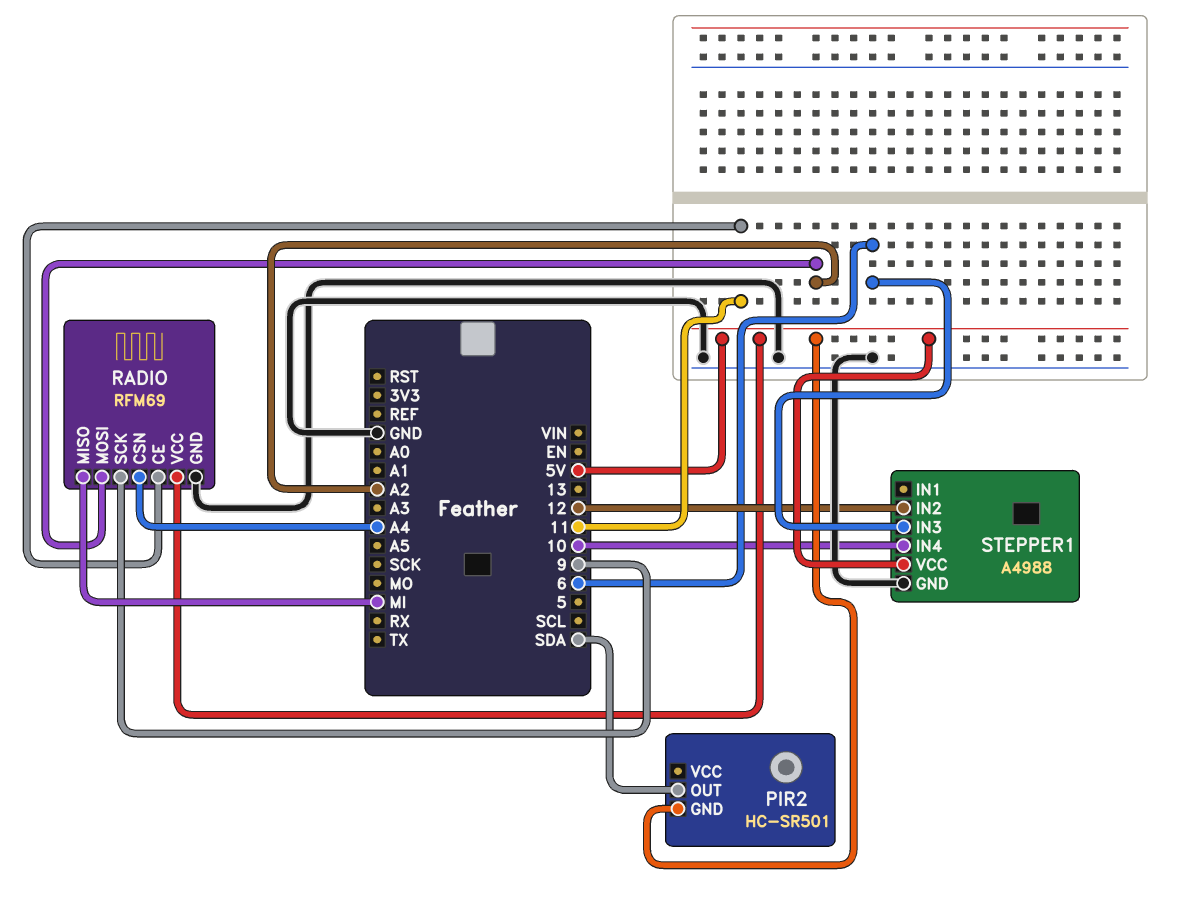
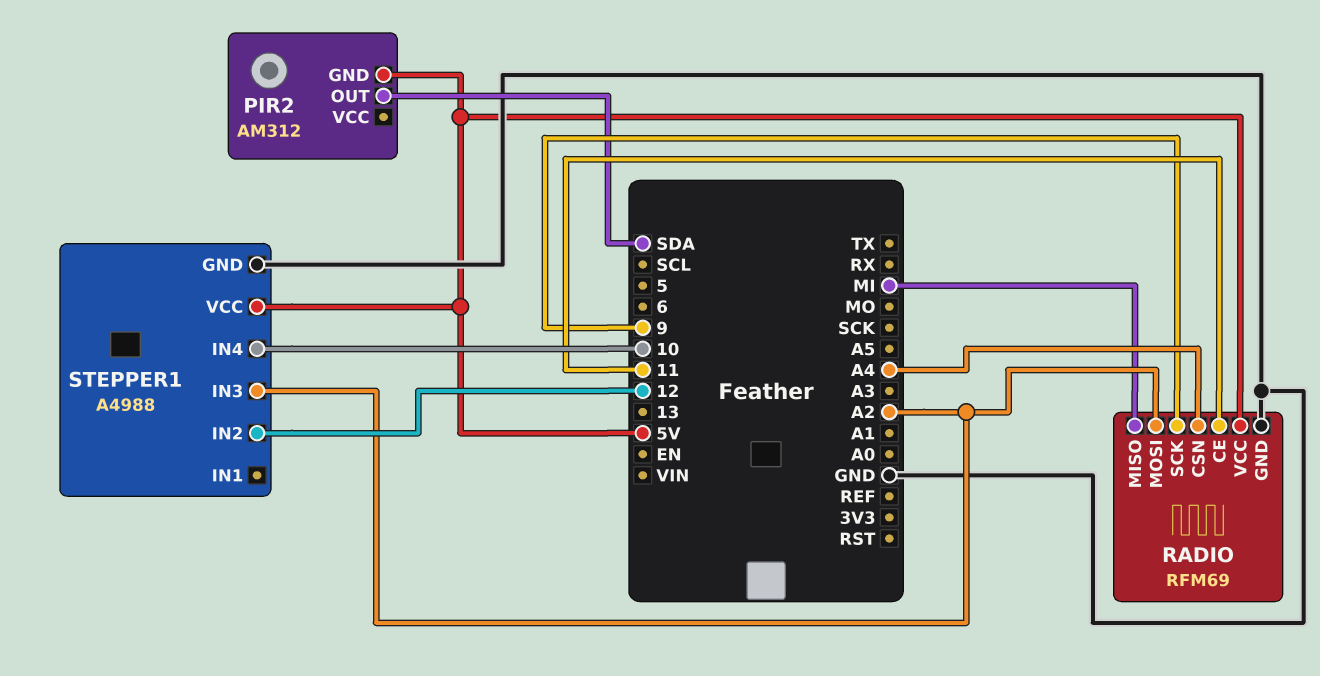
PIR2: HC-SR501 -> AM312
STEPPER1 pin IN3: 6 -> A2

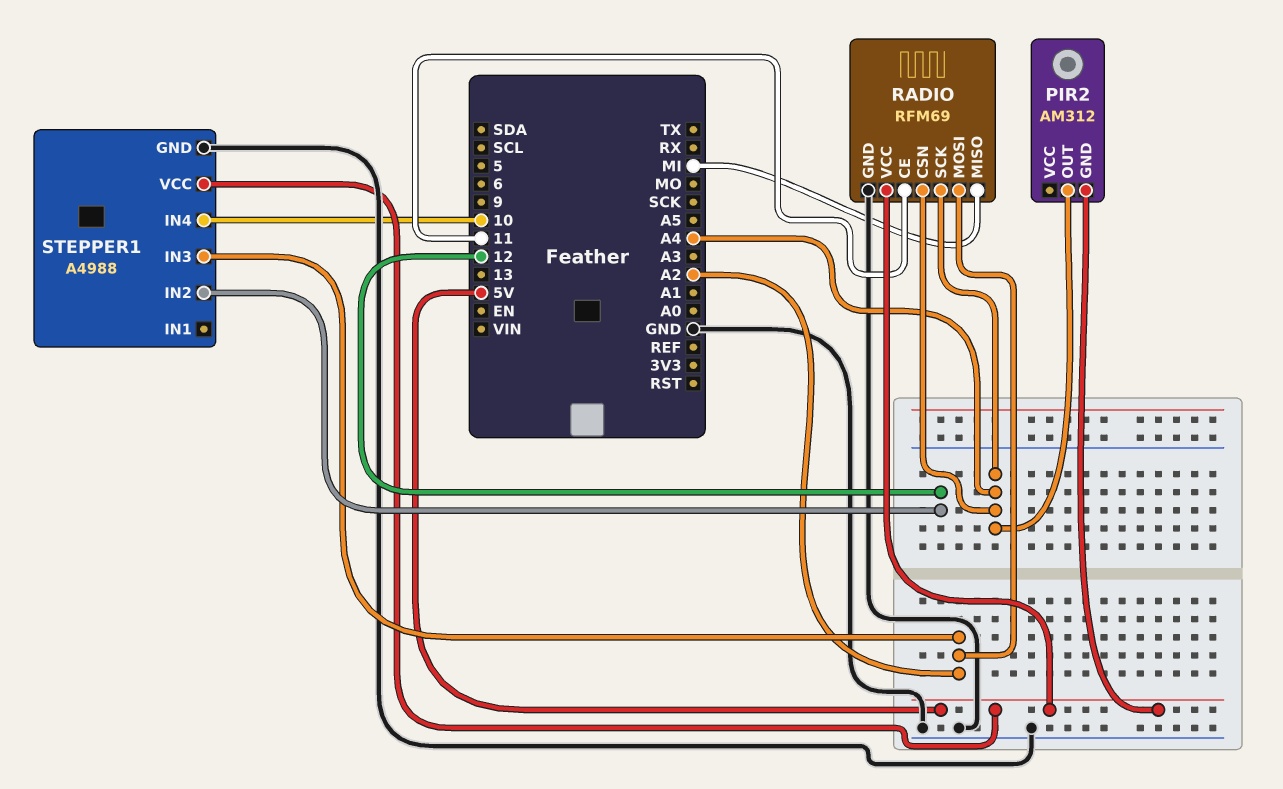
PIR2 pin OUT: SDA -> A4
RADIO pin SCK: 9 -> A4

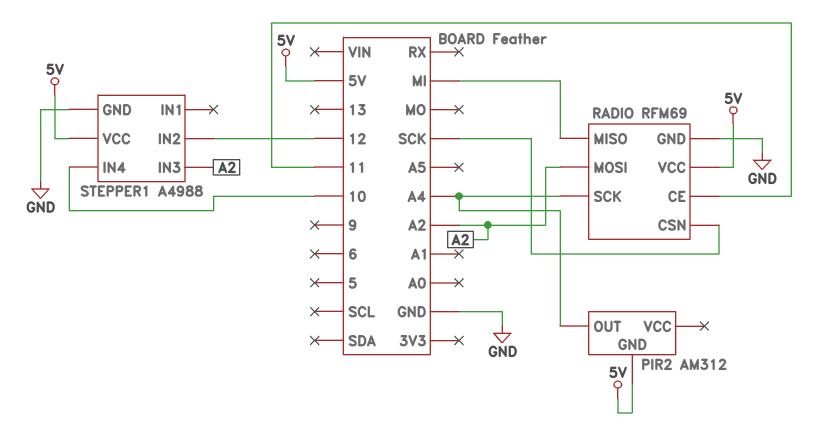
RADIO pin CSN: A4 -> SCK

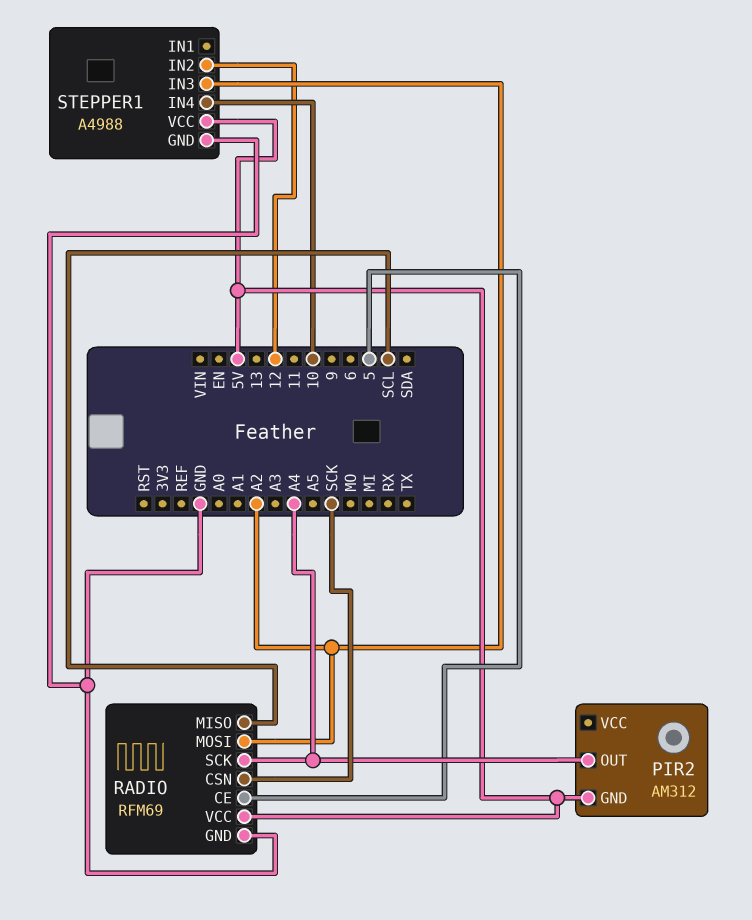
RADIO pin CE: 11 -> 5
RADIO pin MISO: MI -> SCL

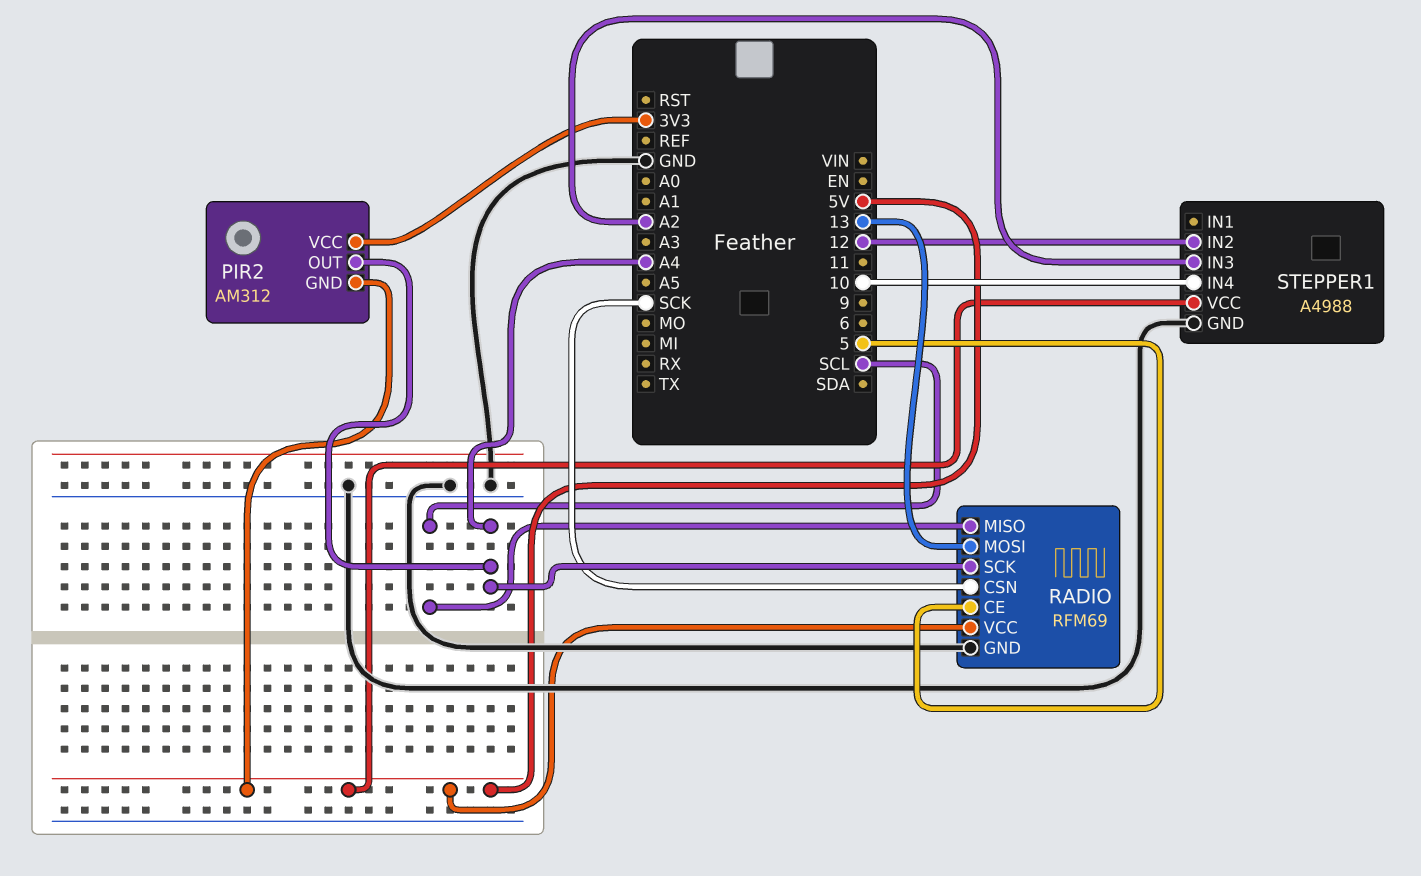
PIR2 pin VCC: none -> 3V3
RADIO pin MOSI: A2 -> 13

